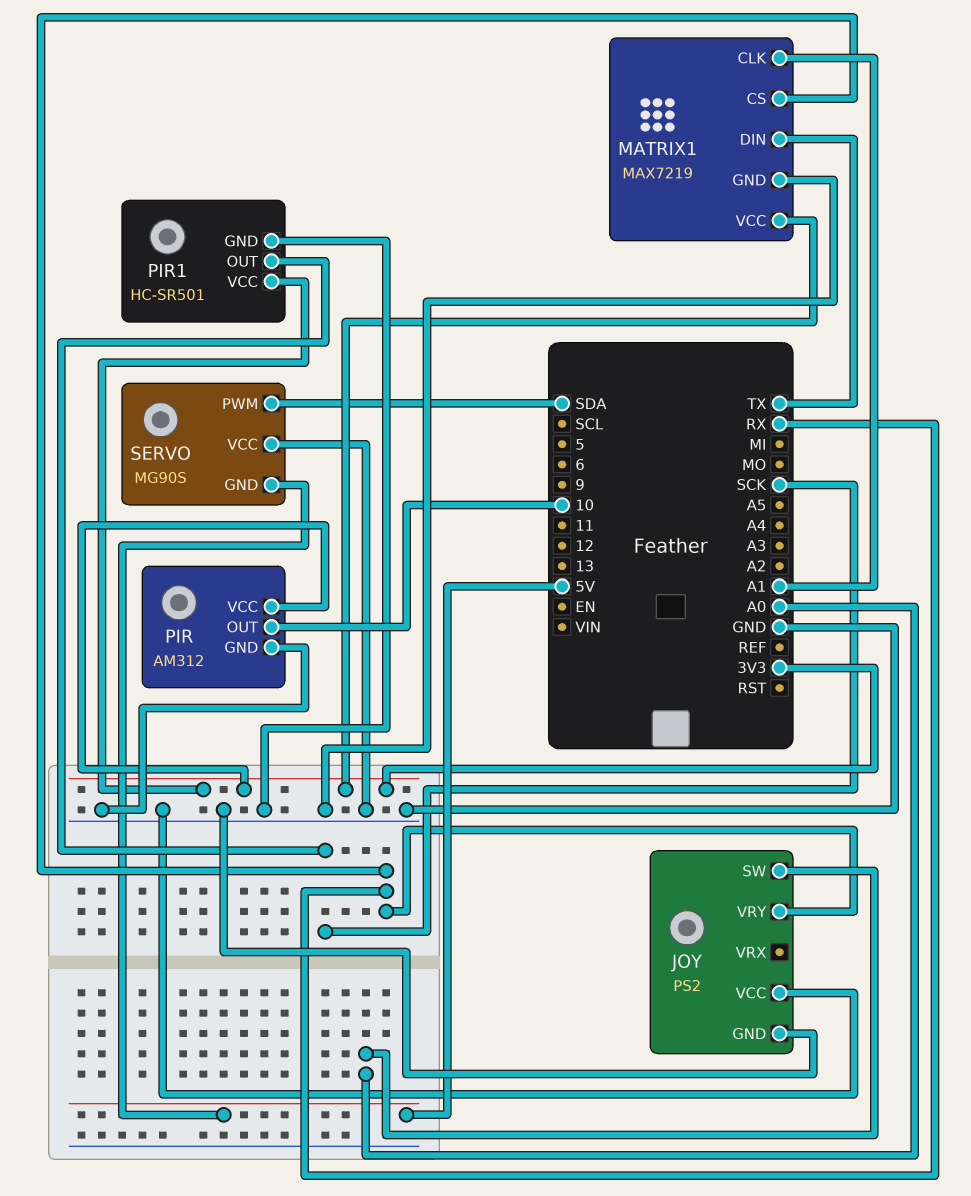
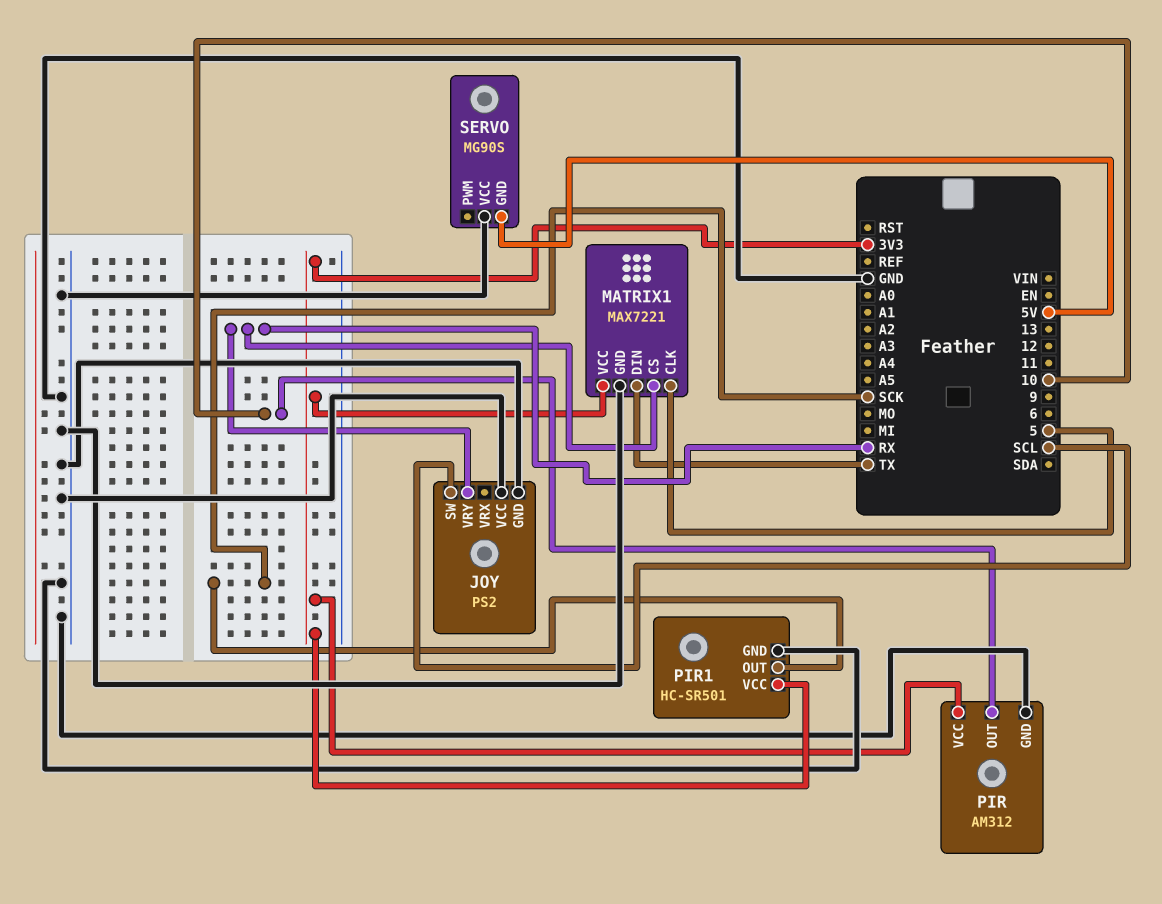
JOY pin SW: A0 -> SCL
MATRIX1: MAX7219 -> MAX7221
MATRIX1 pin CLK: A1 -> 5
SERVO pin PWM: SDA -> none

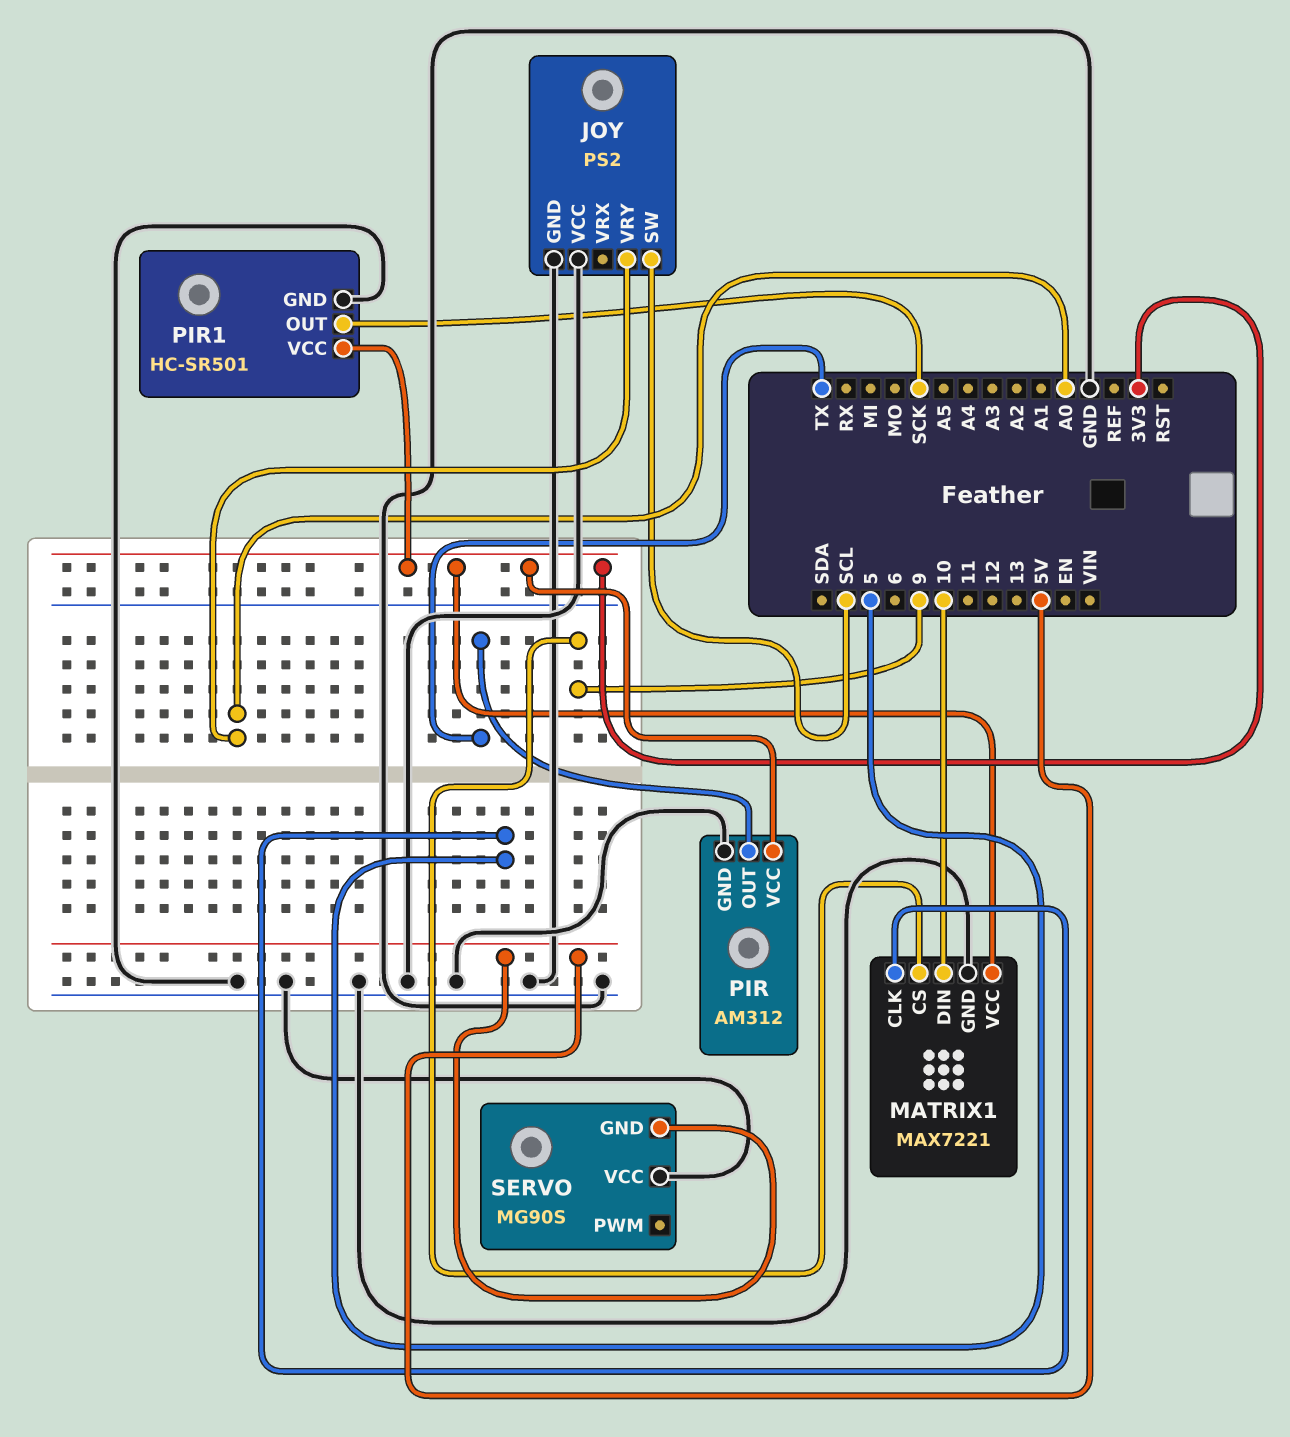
JOY pin VRY: RX -> A0
MATRIX1 pin CS: RX -> 9
MATRIX1 pin DIN: TX -> 10
PIR pin OUT: 10 -> TX

